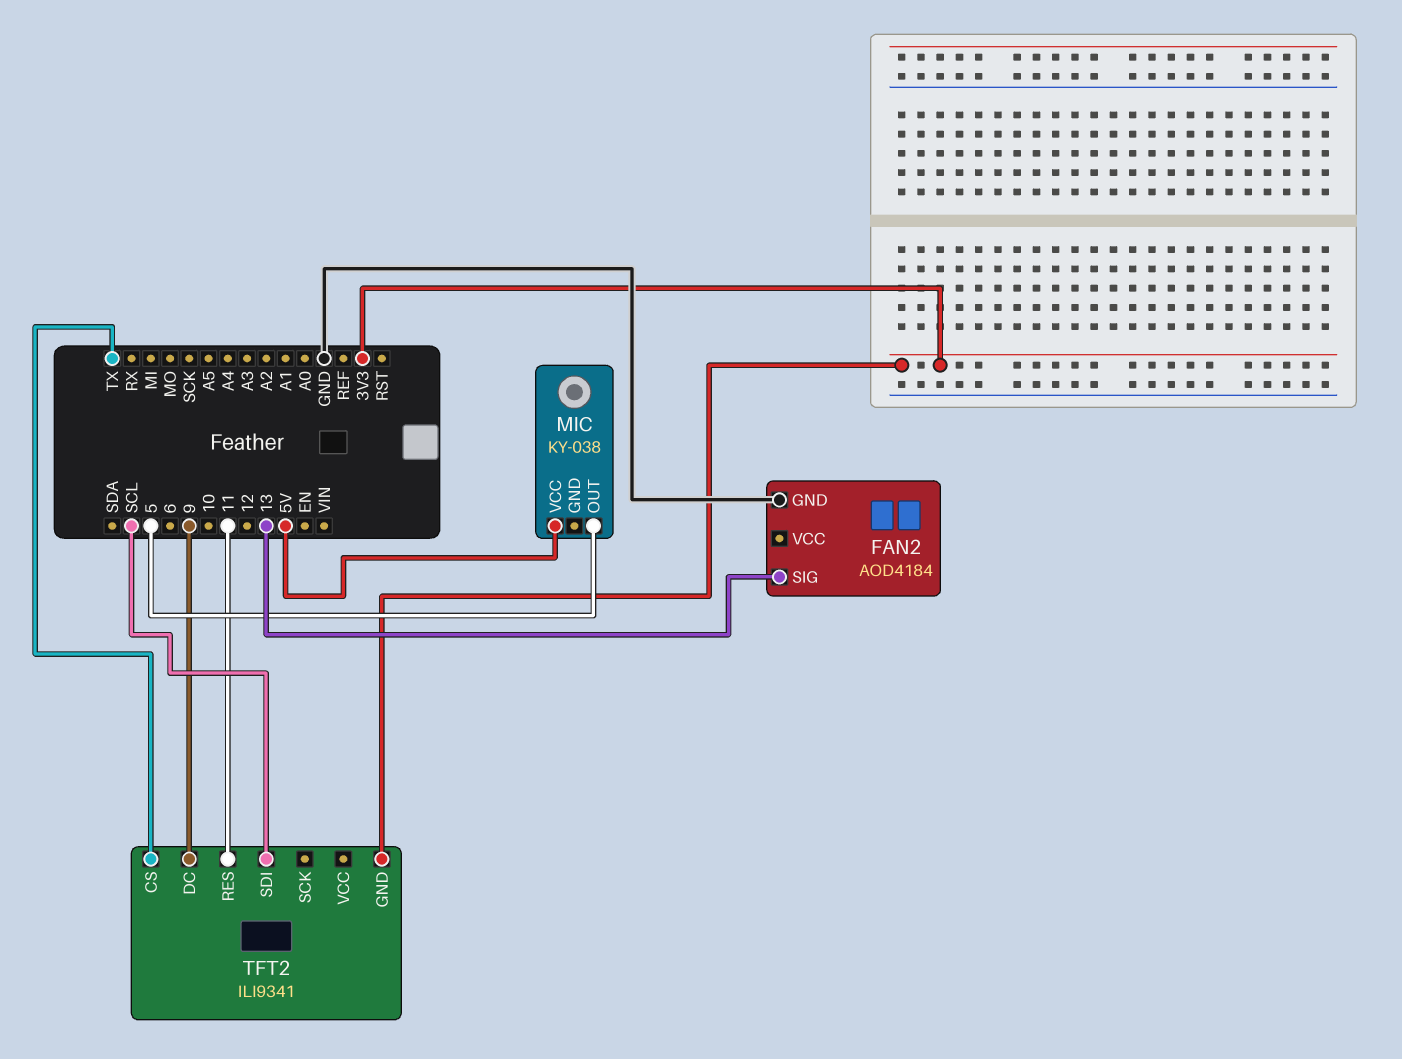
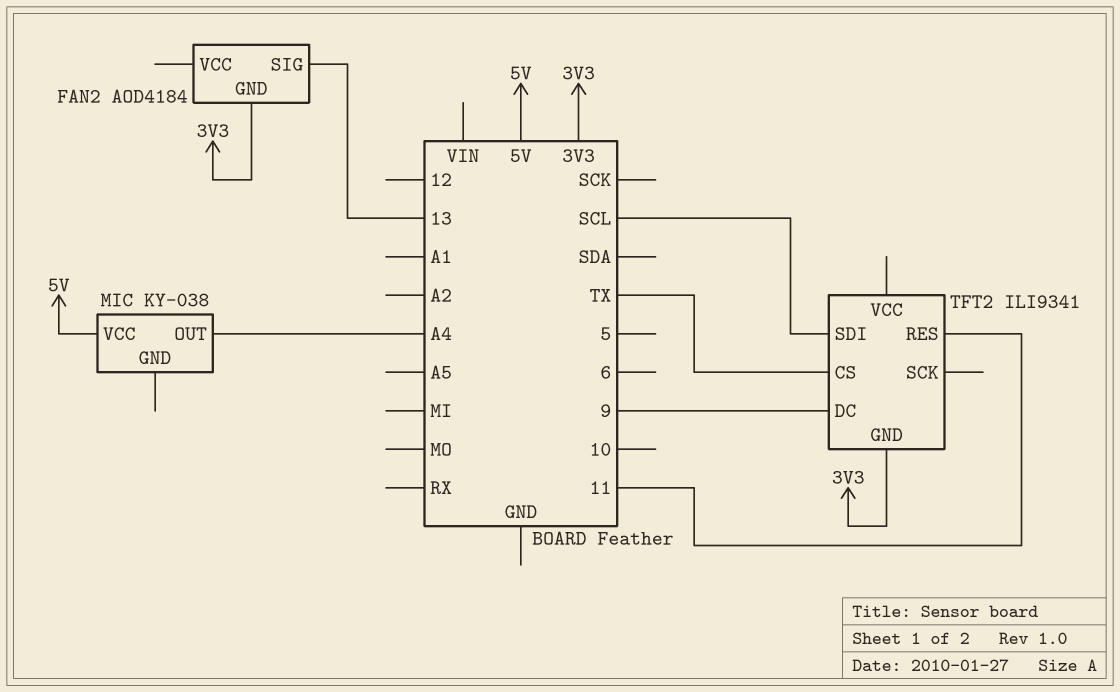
FAN2 pin GND: GND -> 3V3
MIC pin OUT: 5 -> A4

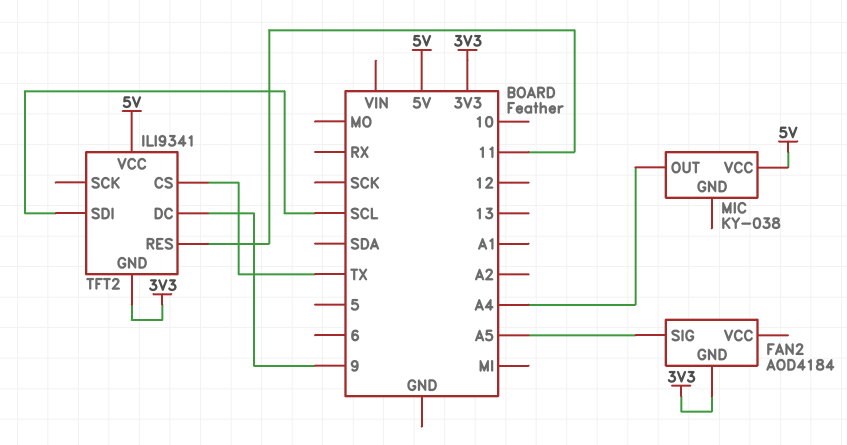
FAN2 pin SIG: 13 -> A5
TFT2 pin VCC: none -> 5V

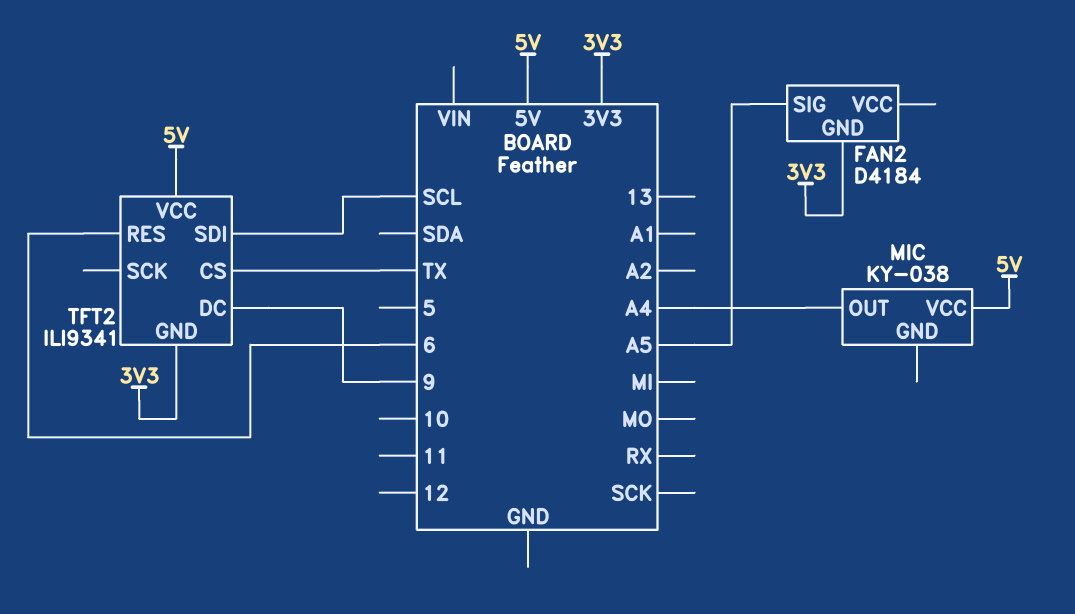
FAN2: AOD4184 -> D4184
TFT2 pin RES: 11 -> 6

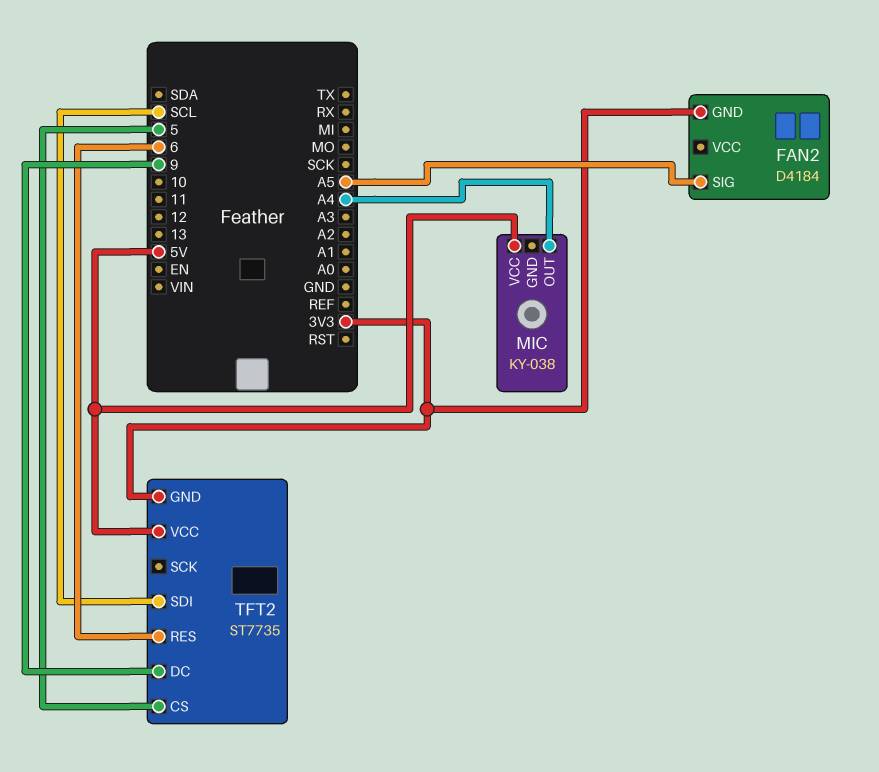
TFT2: ILI9341 -> ST7735
TFT2 pin CS: TX -> 5

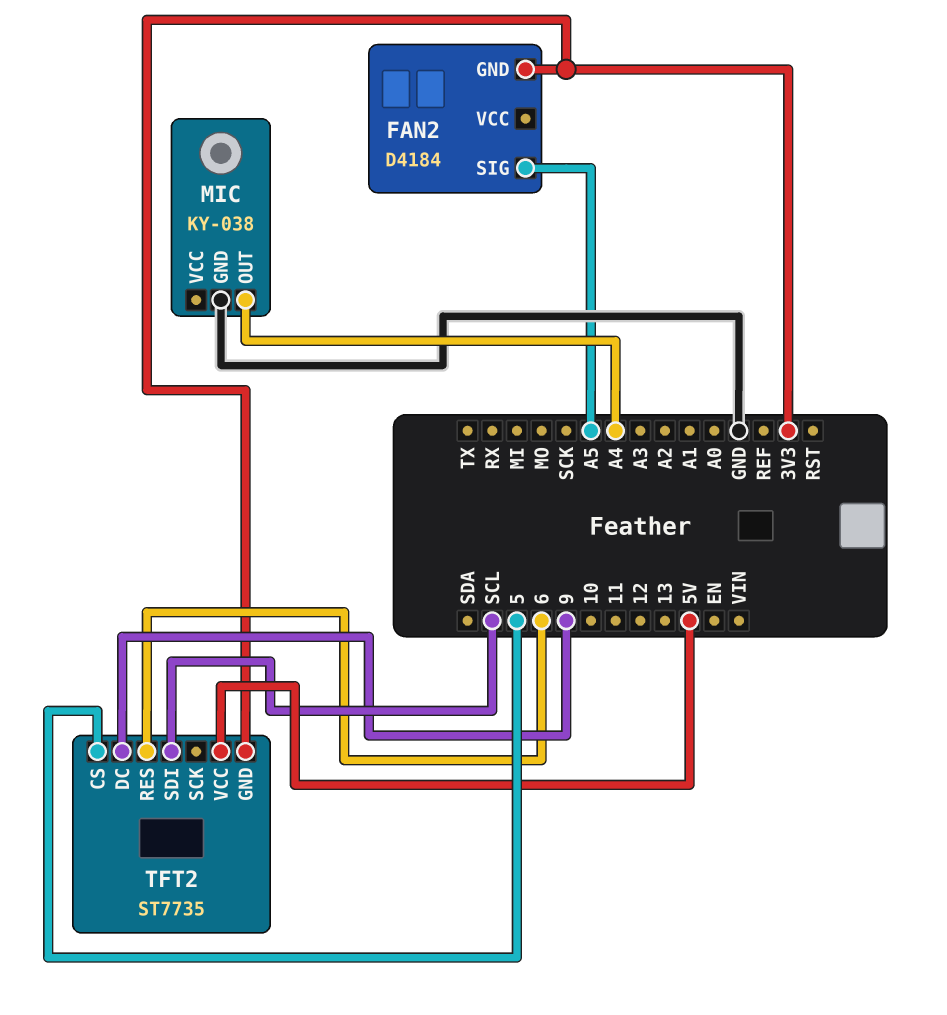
MIC pin GND: none -> GND
MIC pin VCC: 5V -> none

